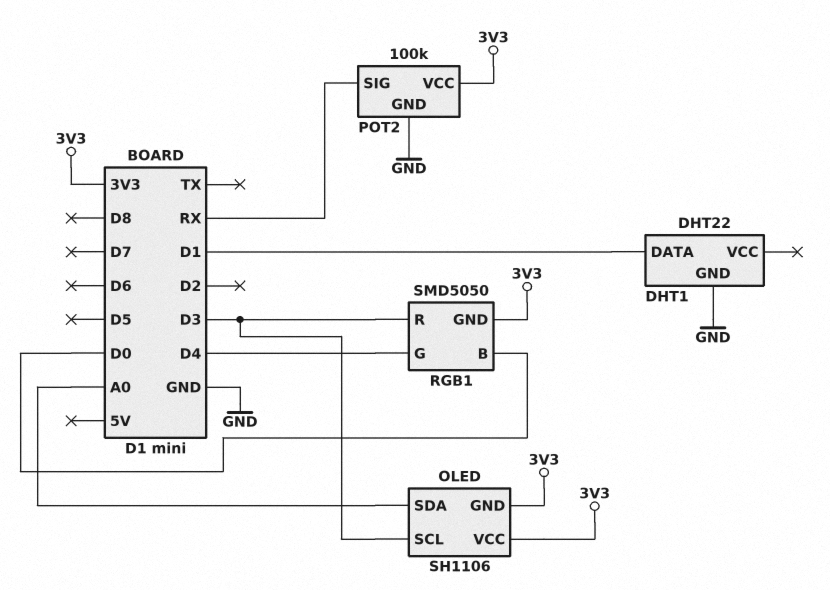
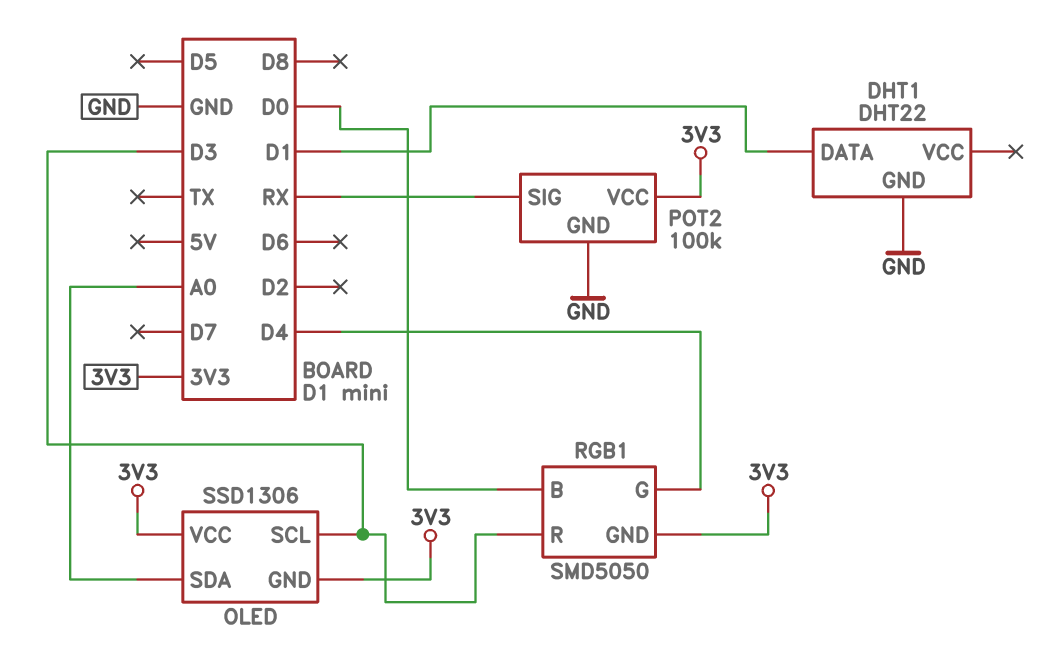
OLED: SH1106 -> SSD1306

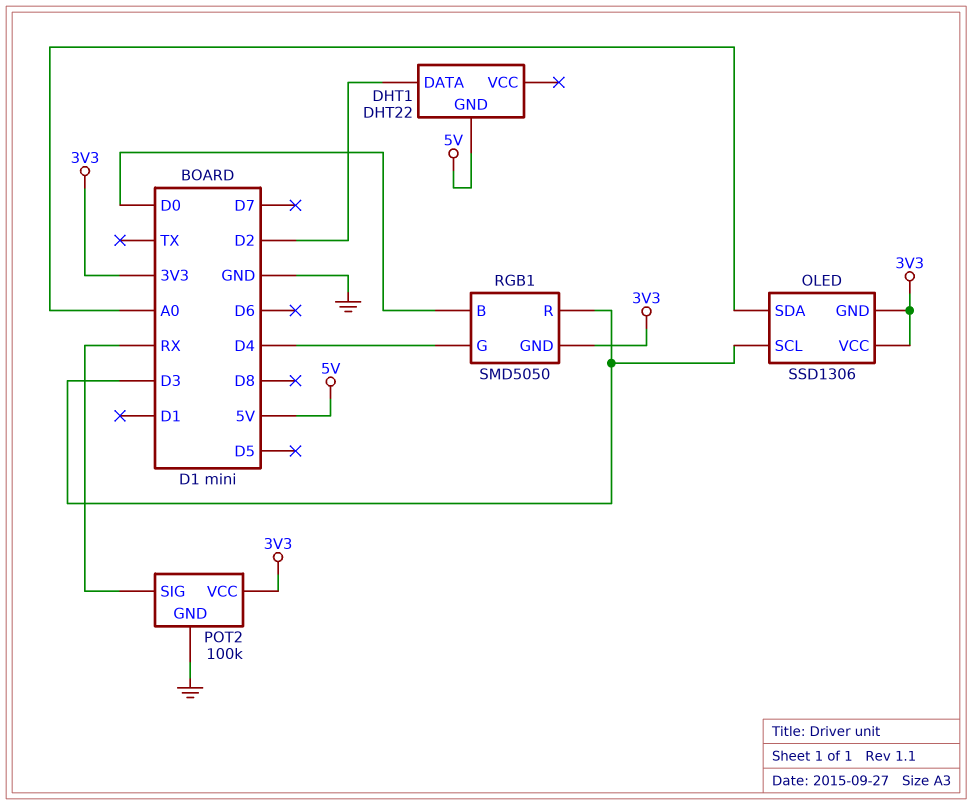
DHT1 pin DATA: D1 -> D2
DHT1 pin GND: GND -> 5V

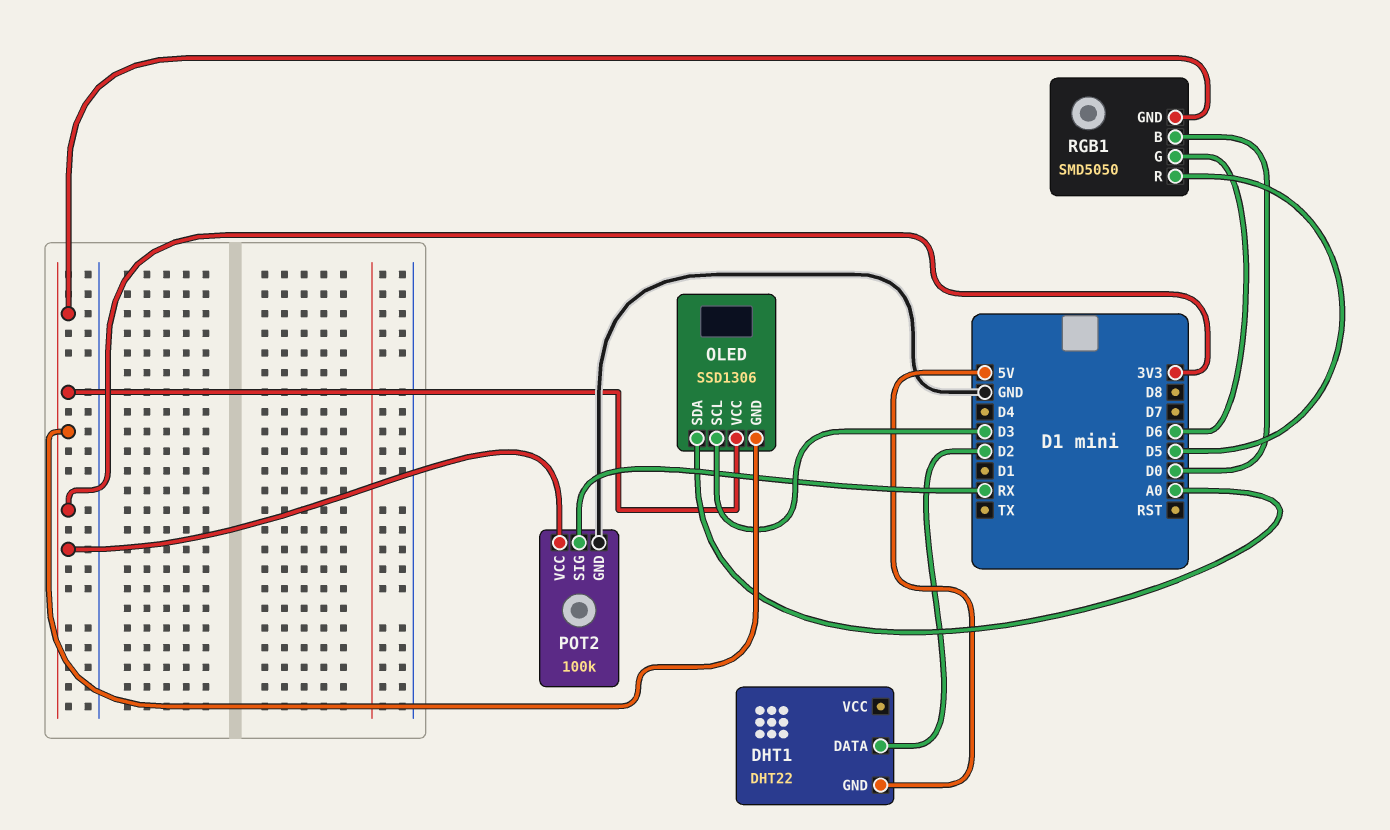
RGB1 pin G: D4 -> D6
RGB1 pin R: D3 -> D5

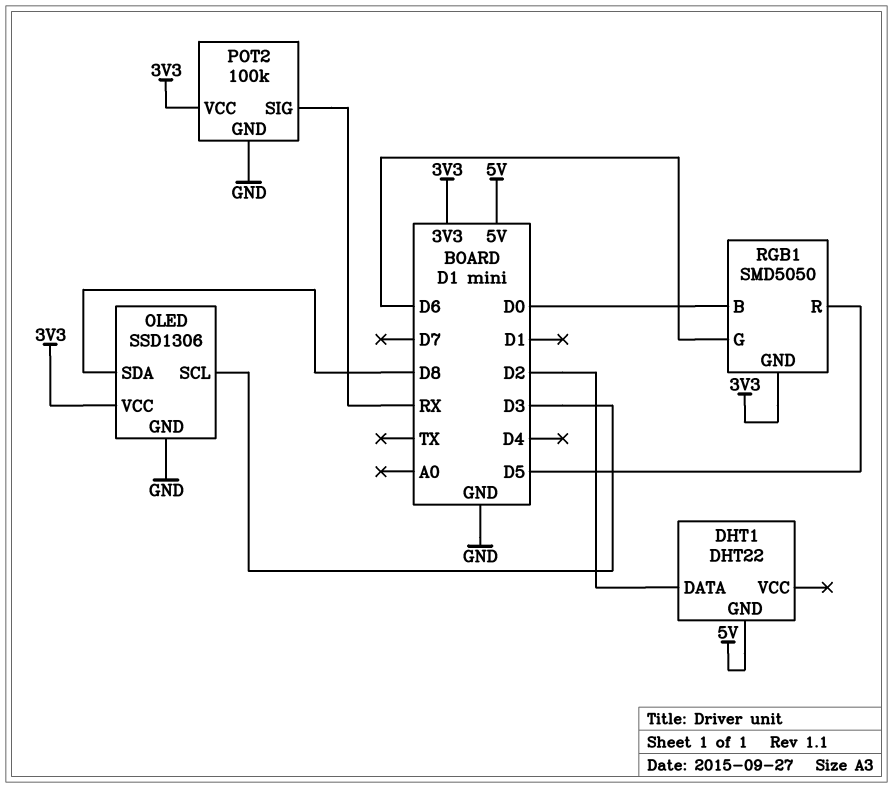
OLED pin GND: 3V3 -> GND
OLED pin SDA: A0 -> D8

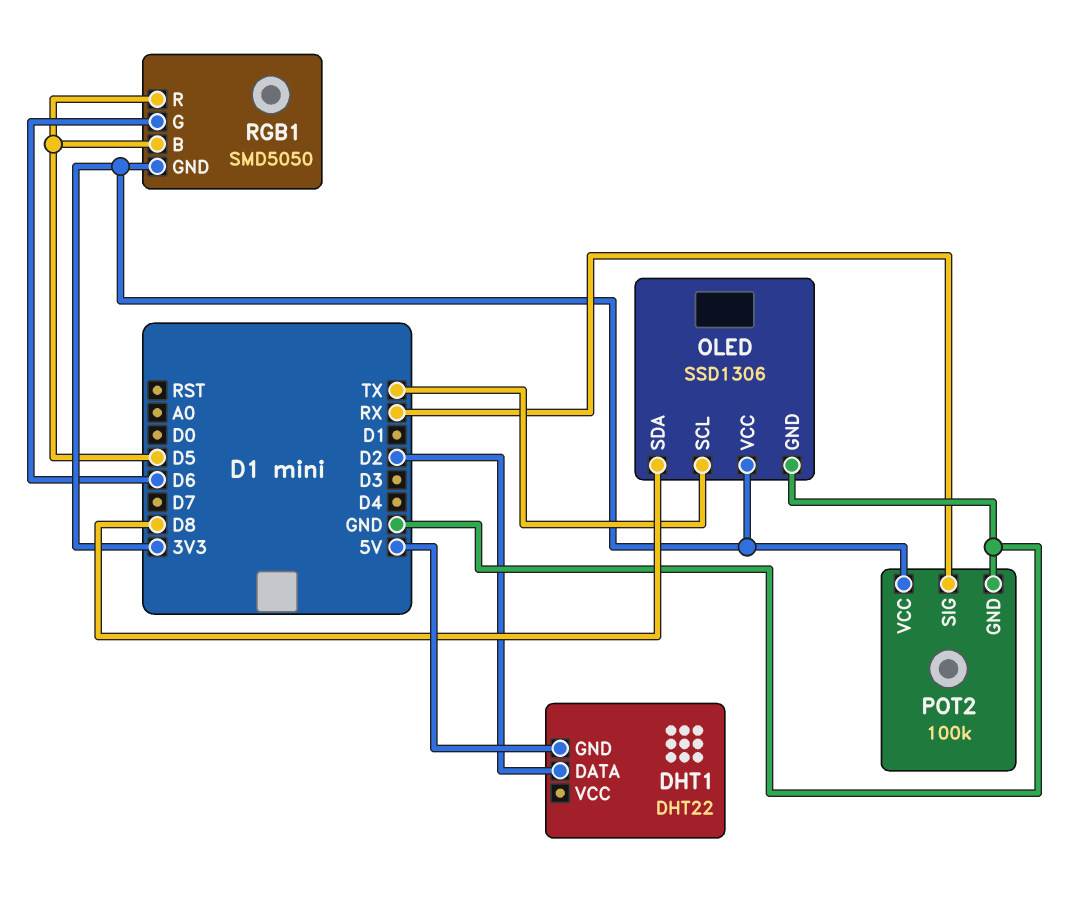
OLED pin SCL: D3 -> TX
RGB1 pin B: D0 -> D5

